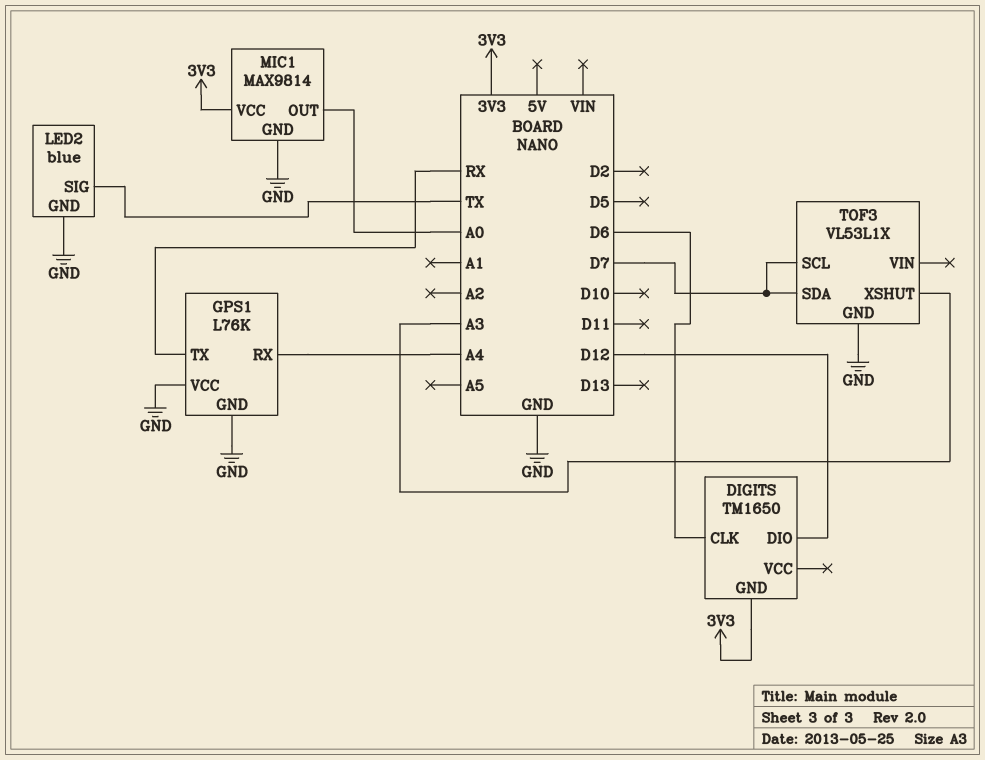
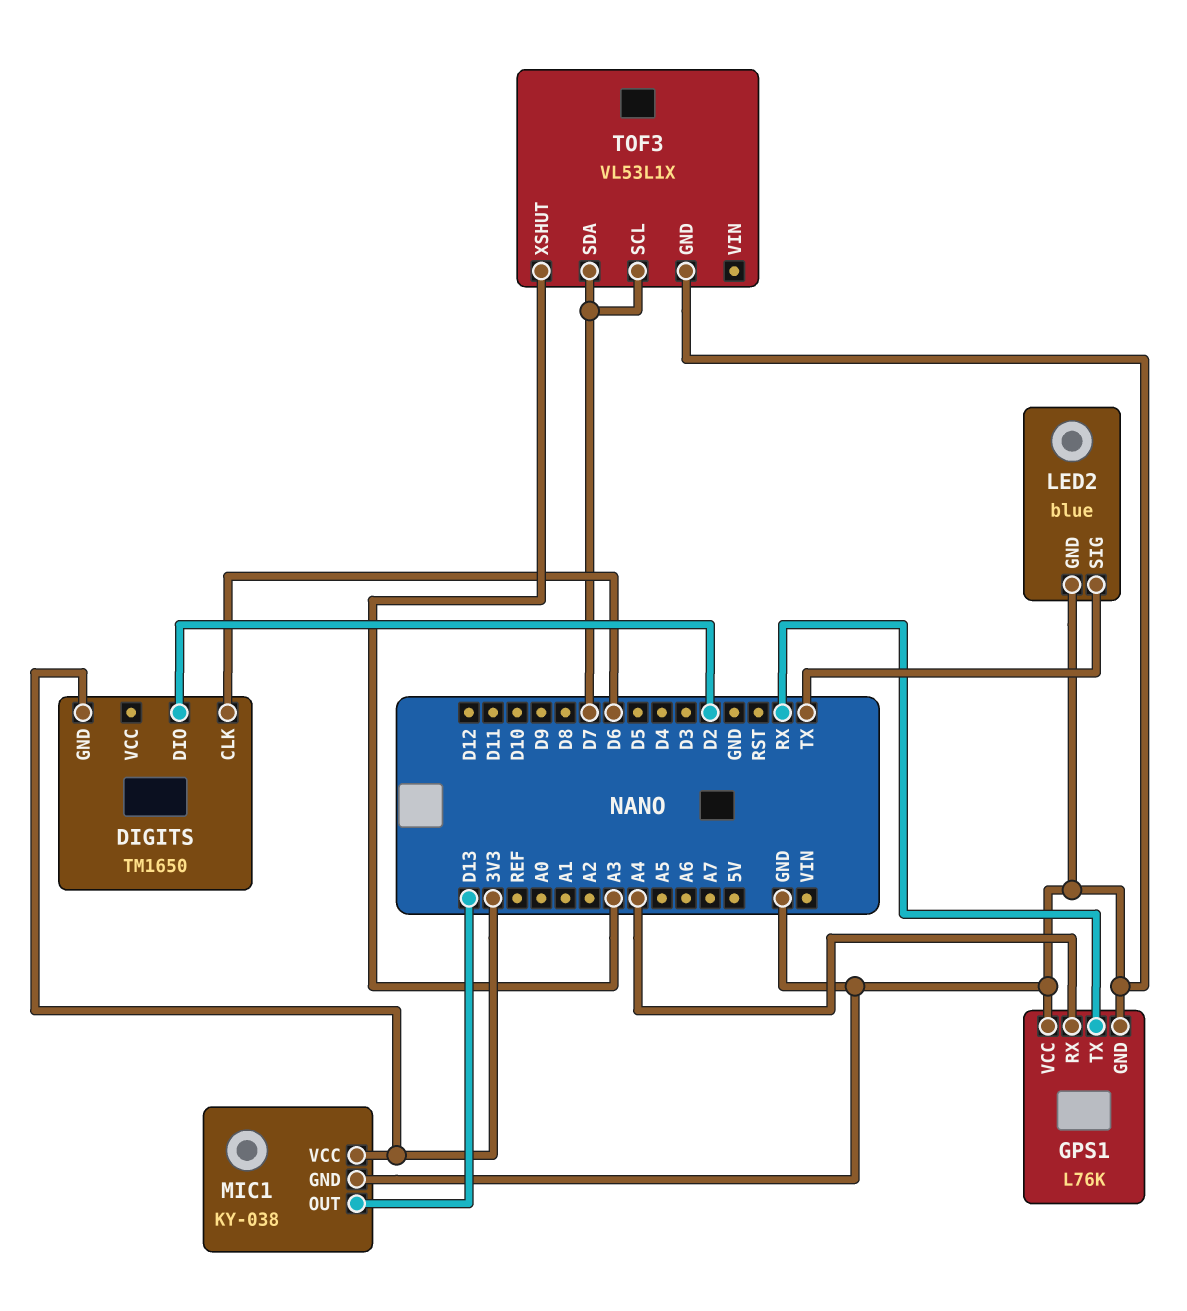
DIGITS pin DIO: D12 -> D2
MIC1: MAX9814 -> KY-038
MIC1 pin OUT: A0 -> D13

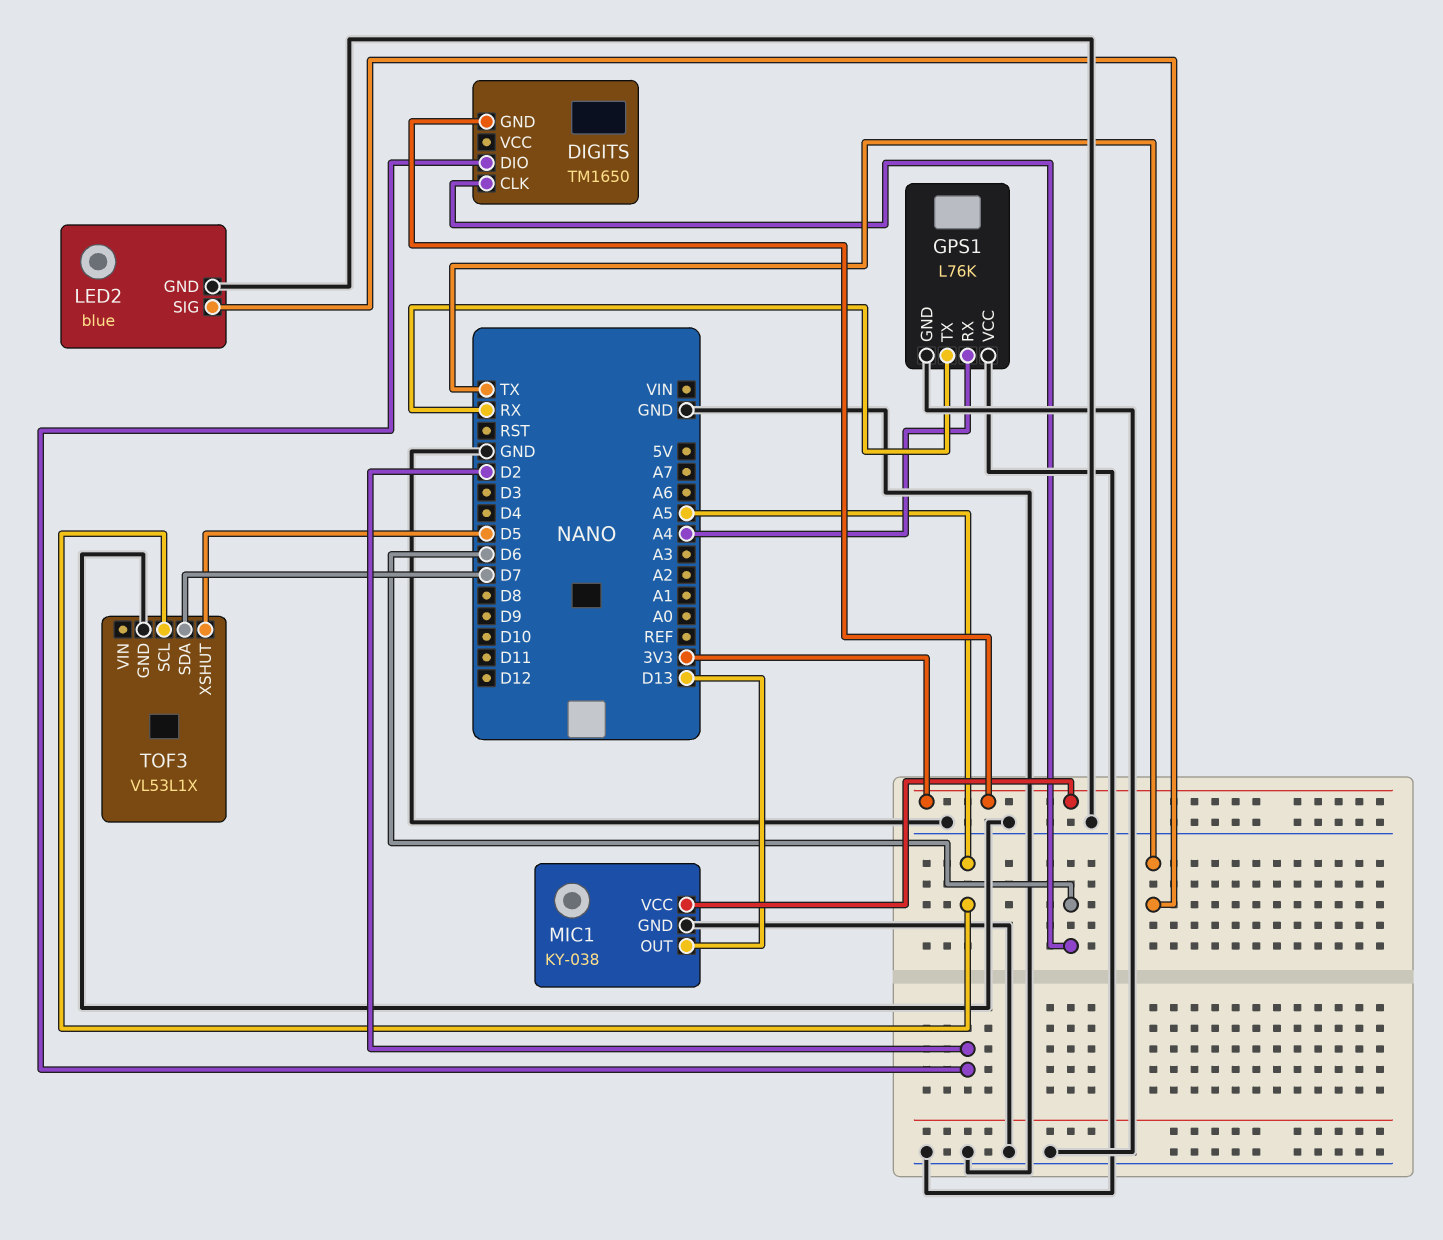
TOF3 pin SCL: D7 -> A5
TOF3 pin XSHUT: A3 -> D5

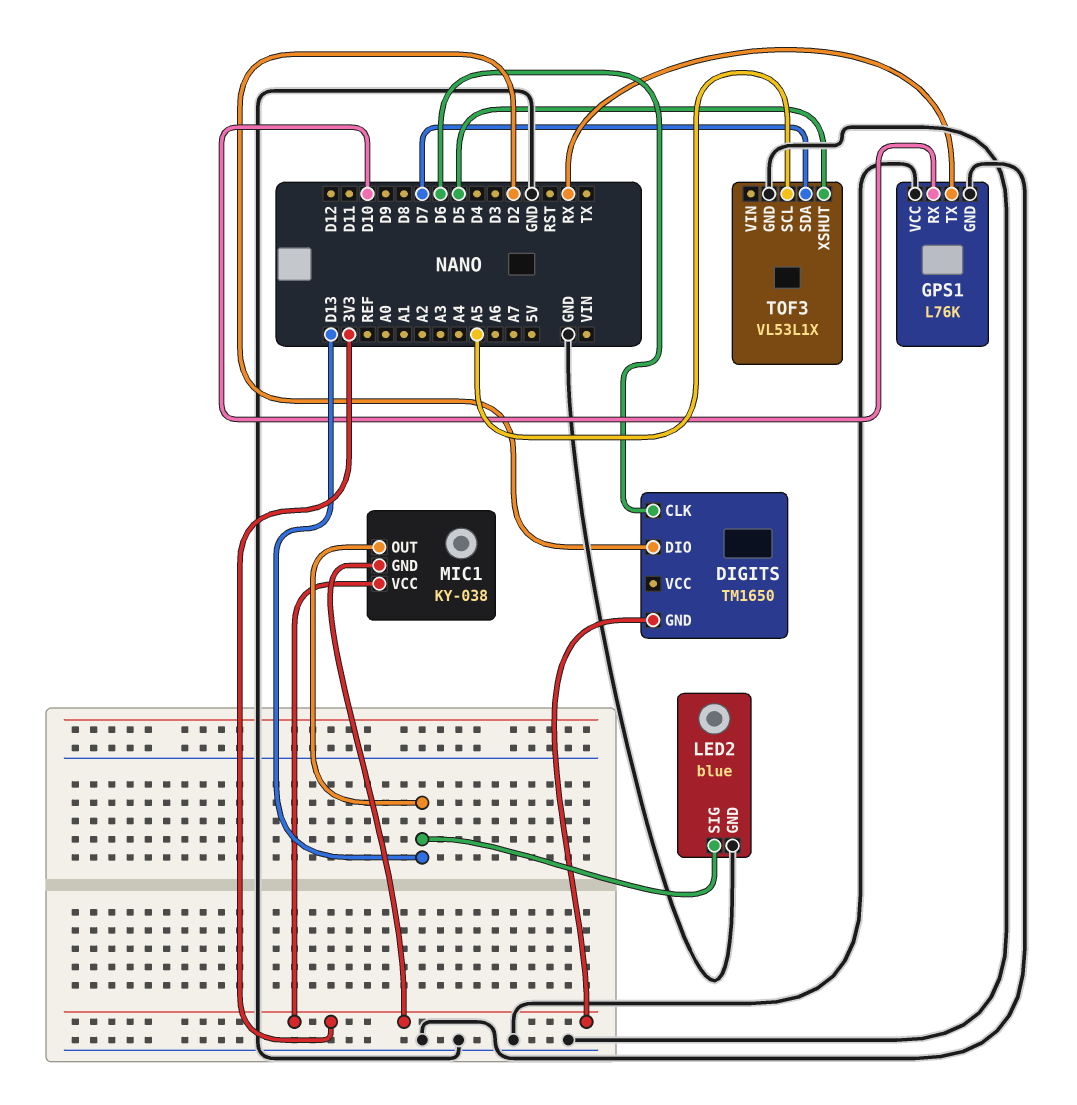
GPS1 pin RX: A4 -> D10
LED2 pin SIG: TX -> D13
MIC1 pin GND: GND -> 3V3

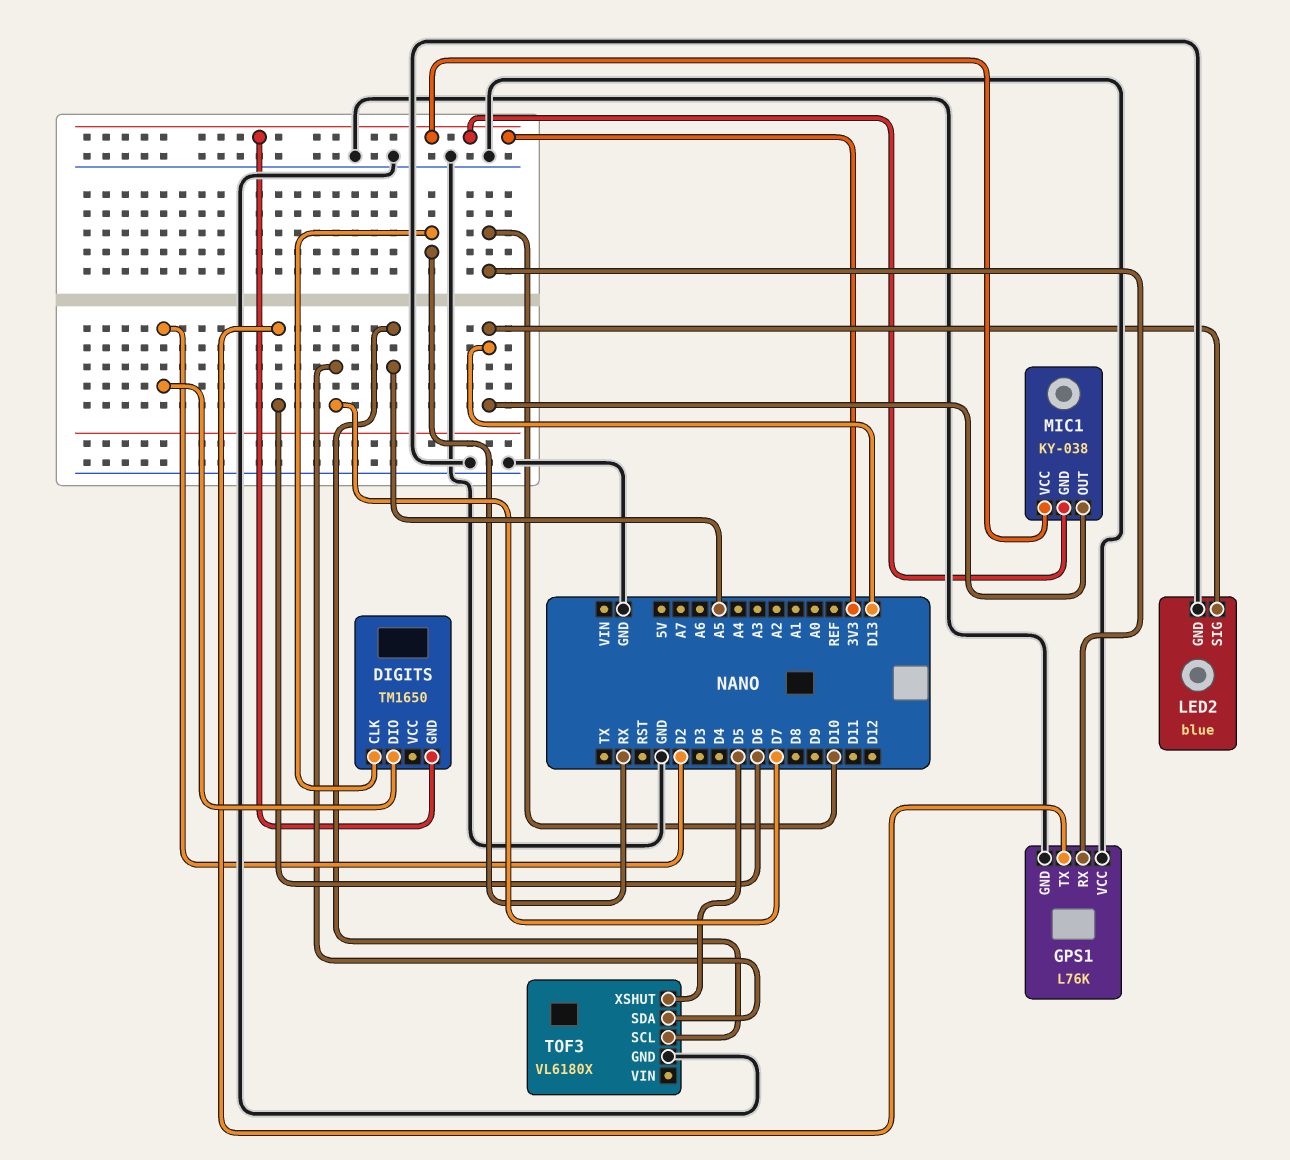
DIGITS pin CLK: D6 -> RX
GPS1 pin TX: RX -> D6
TOF3: VL53L1X -> VL6180X

